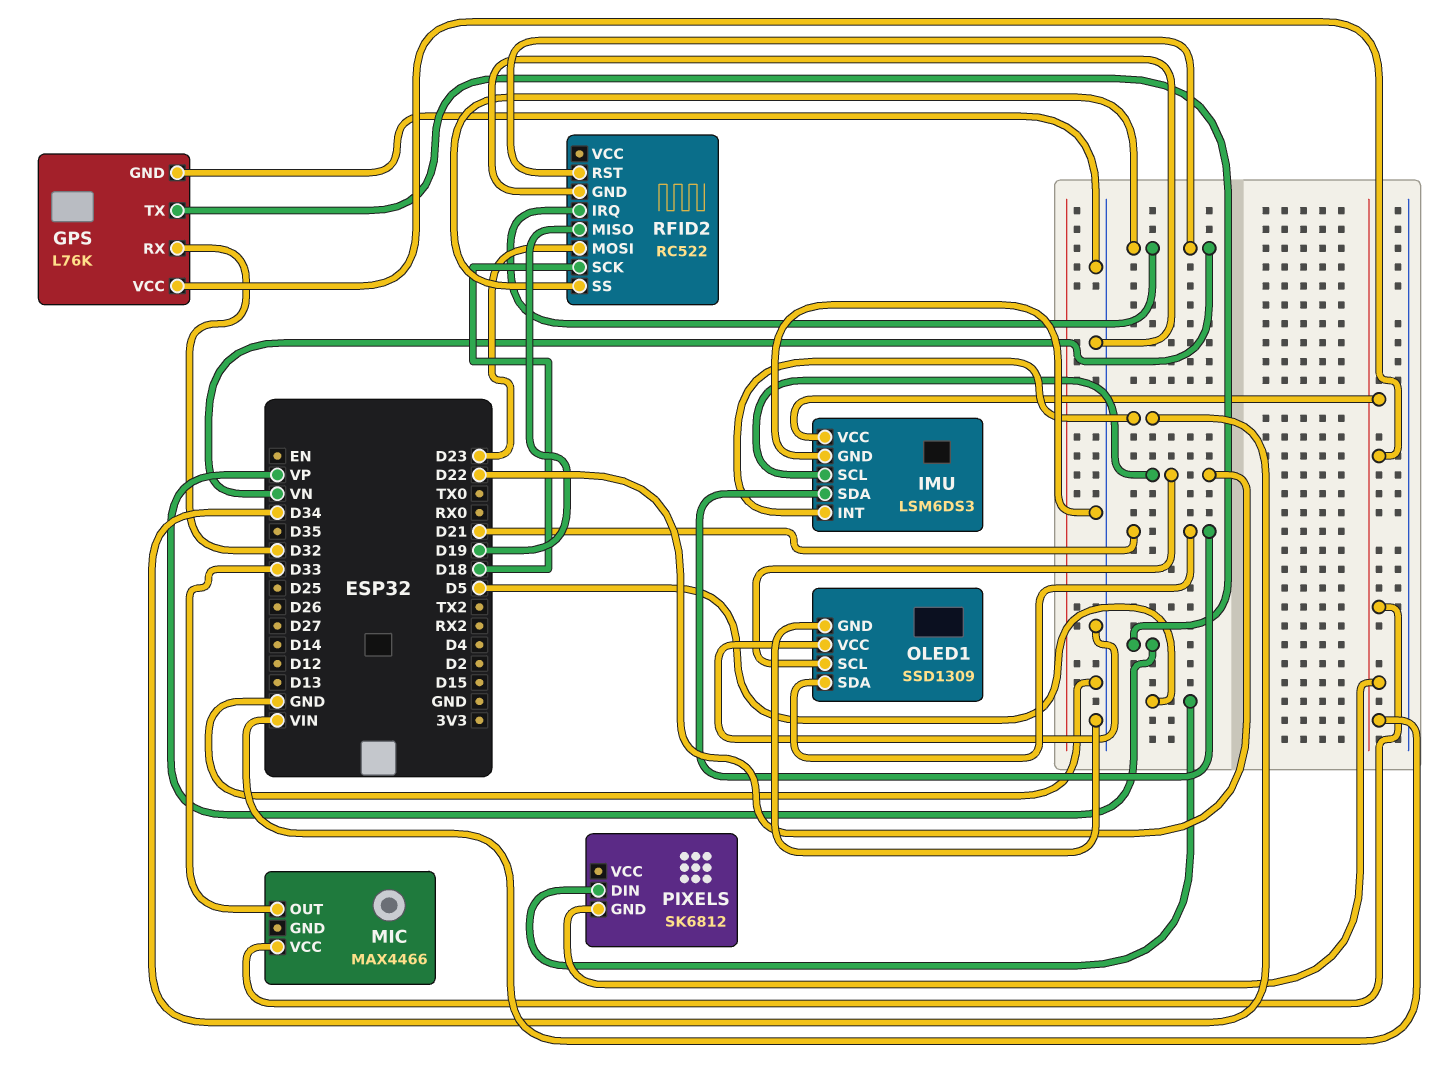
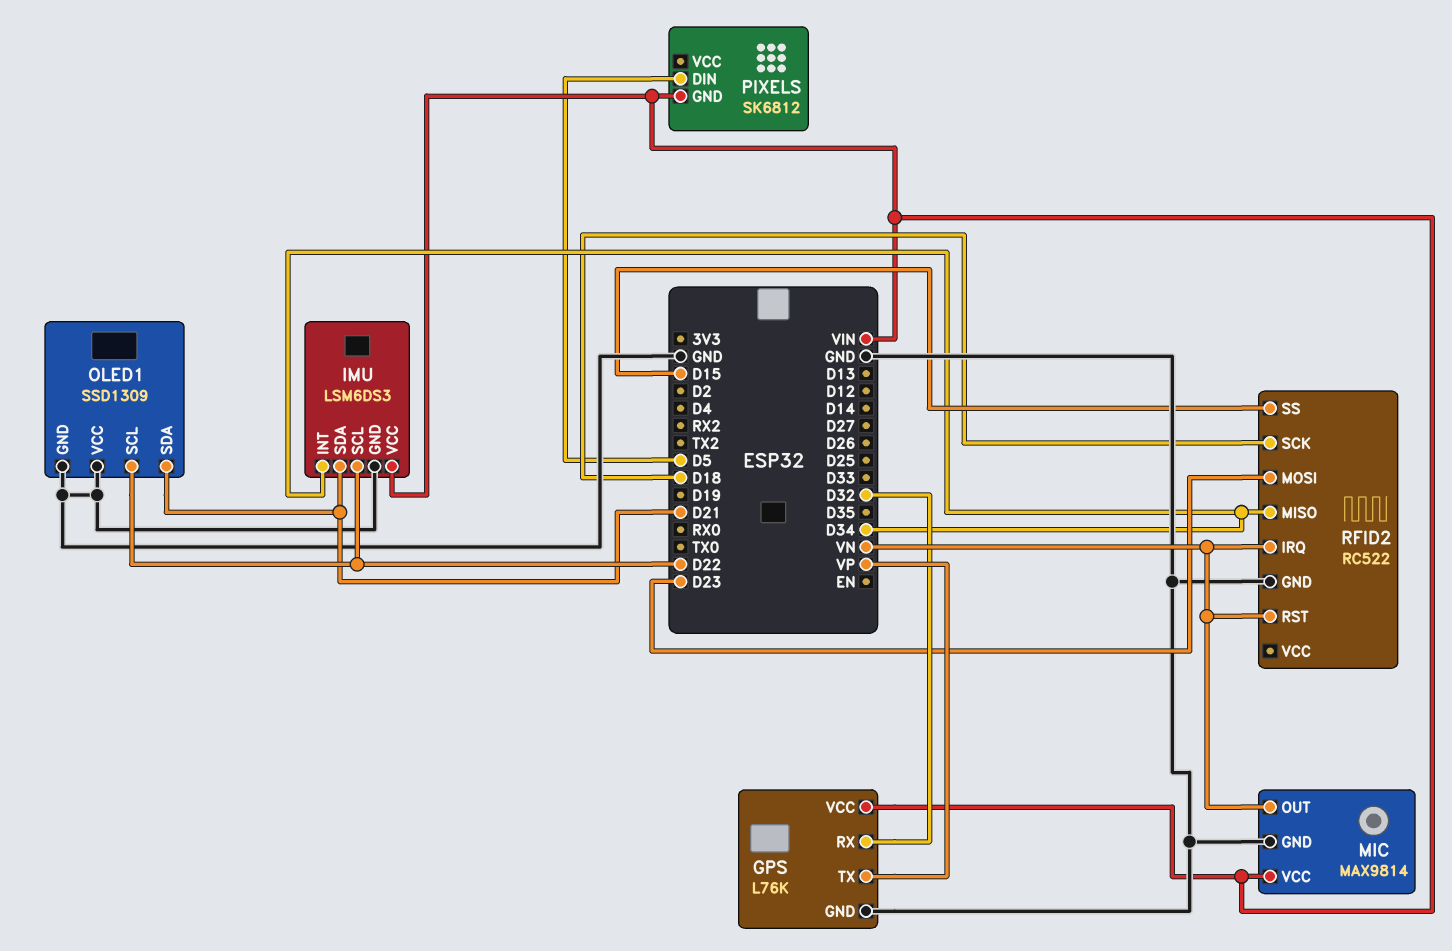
MIC: MAX4466 -> MAX9814
MIC pin GND: none -> GND
MIC pin OUT: D33 -> VN
RFID2 pin MISO: D19 -> D34
RFID2 pin SS: VN -> D15

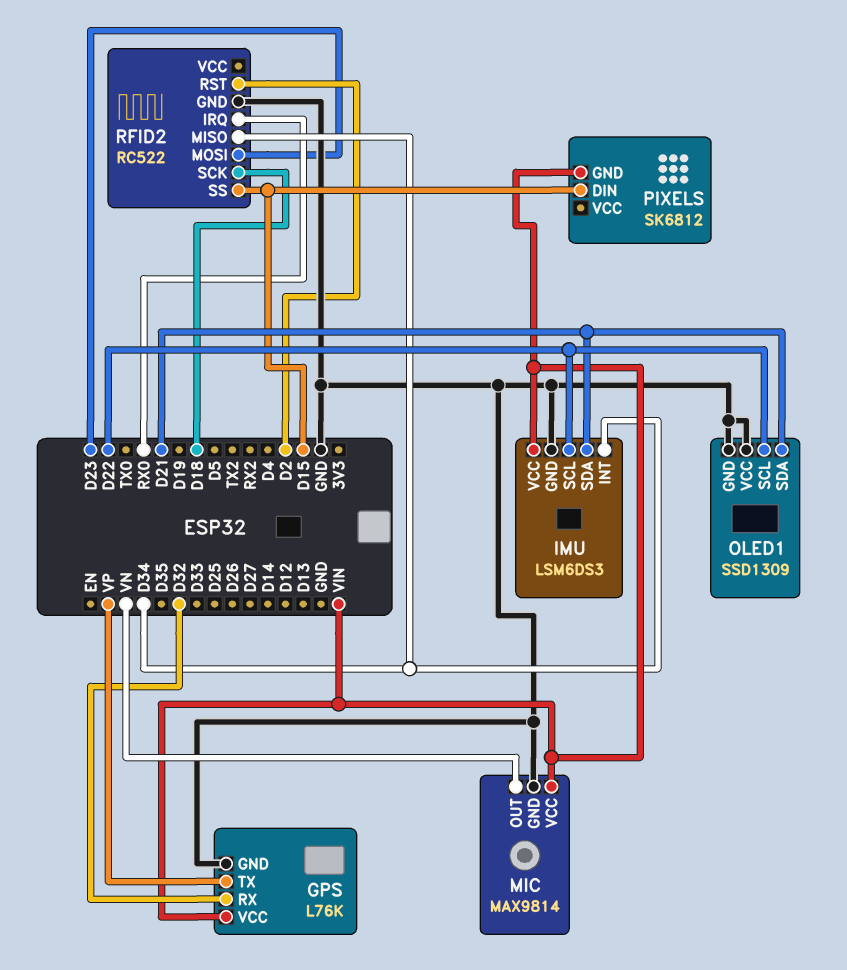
PIXELS pin DIN: D5 -> D15
RFID2 pin IRQ: VN -> RX0
RFID2 pin RST: VN -> D2

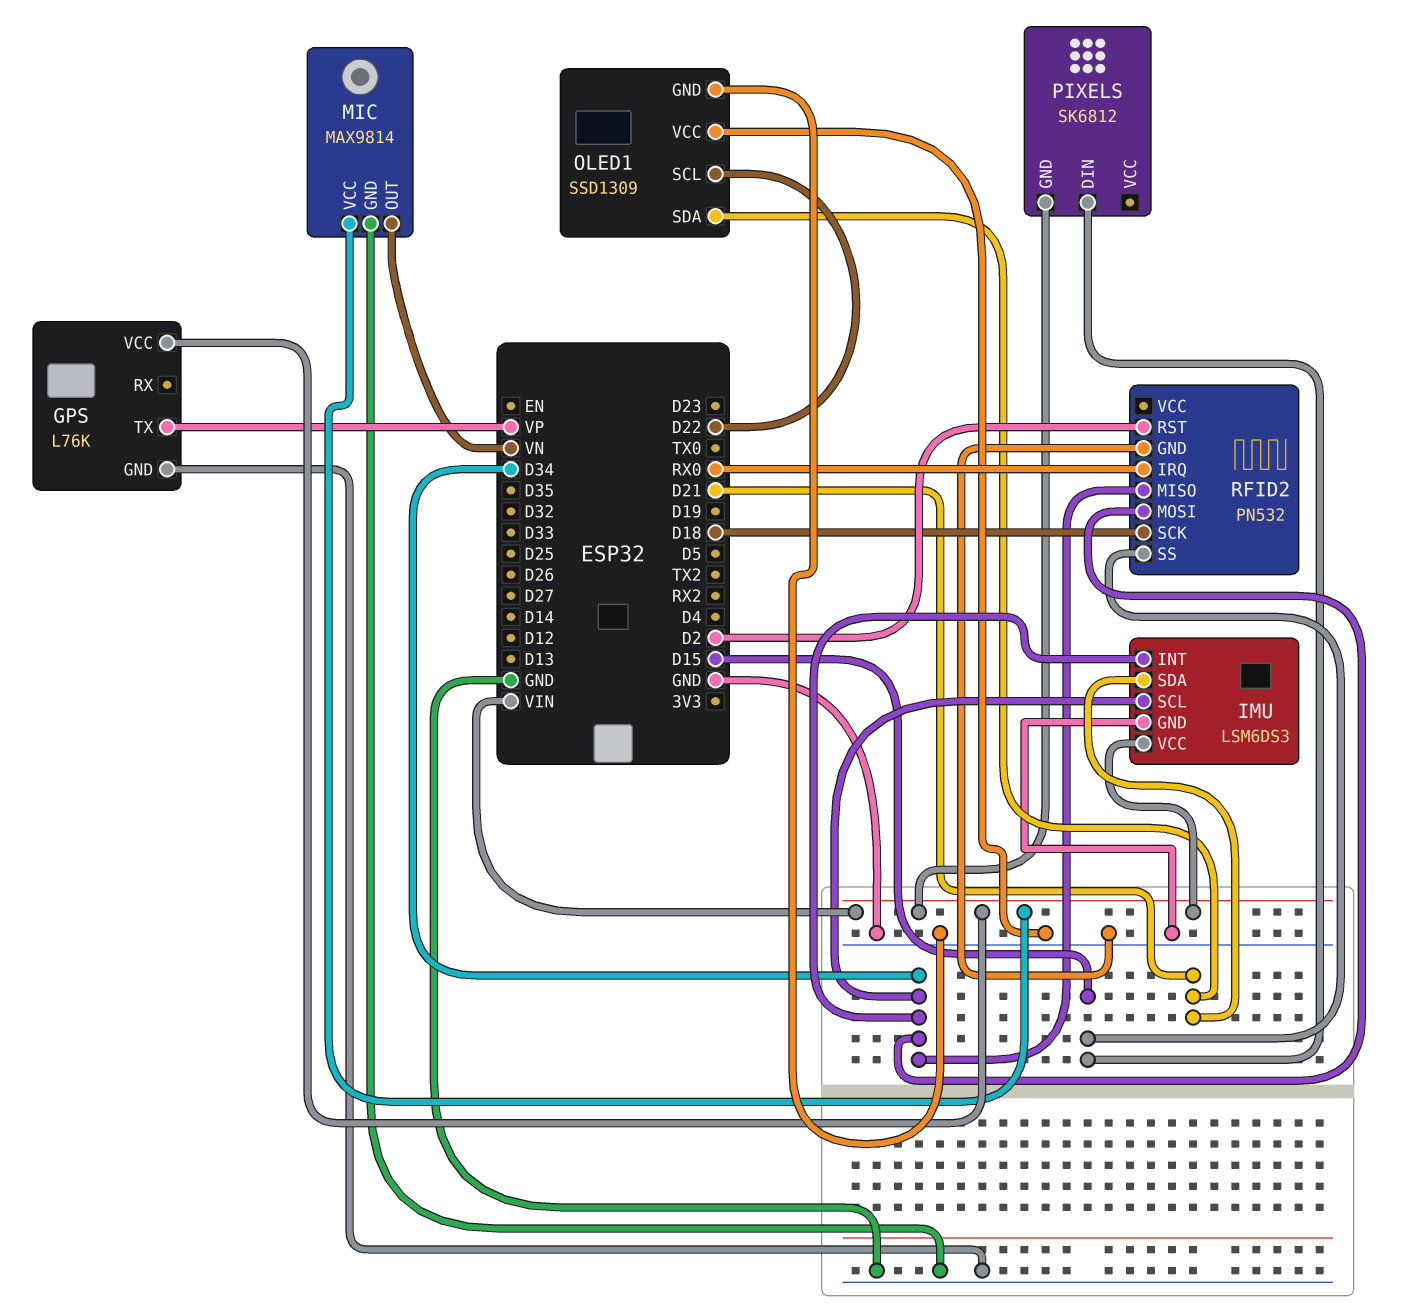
GPS pin RX: D32 -> none
IMU pin SCL: D22 -> D34
RFID2: RC522 -> PN532
RFID2 pin MOSI: D23 -> D34

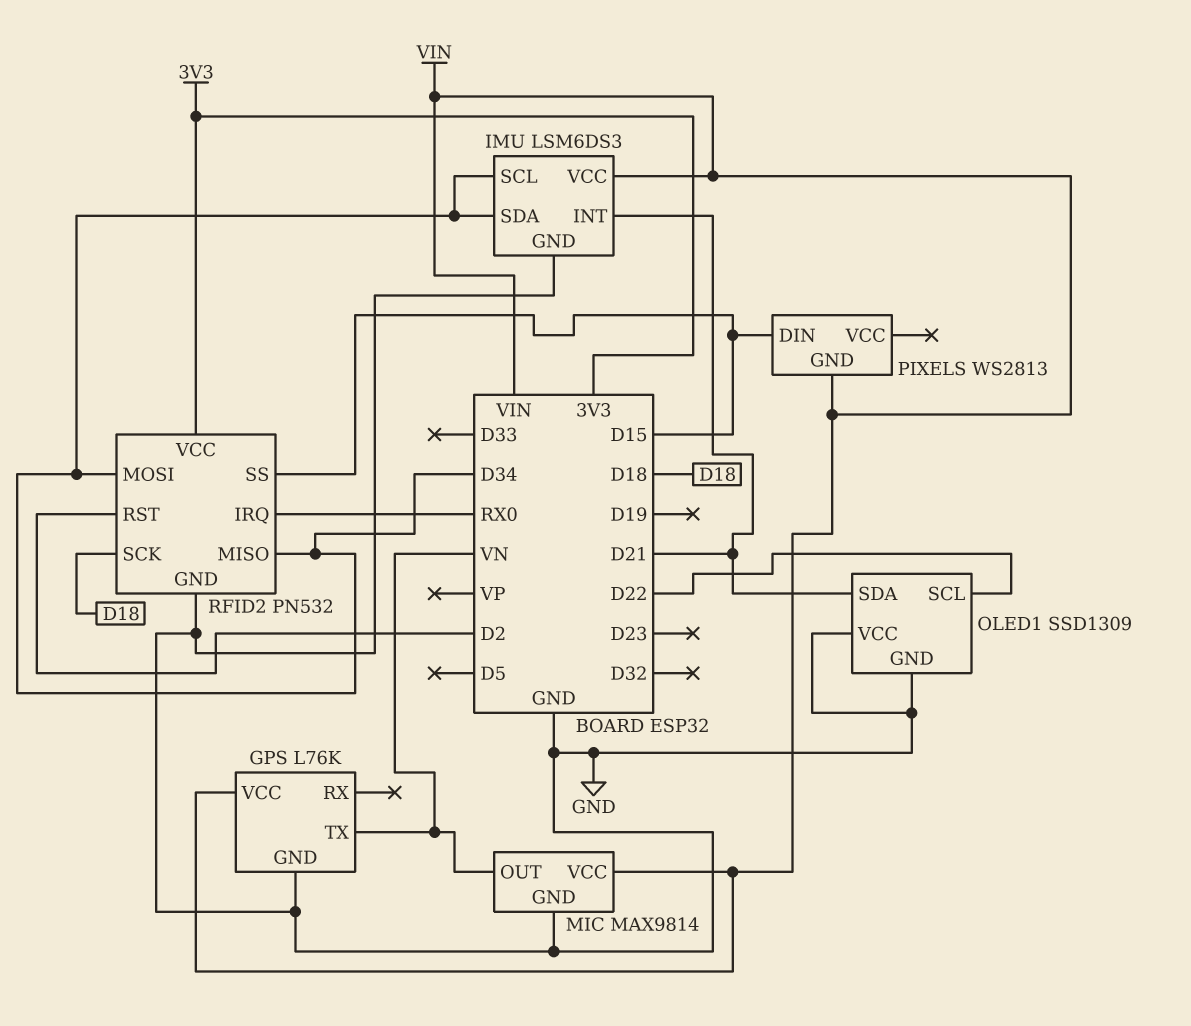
GPS pin TX: VP -> VN
IMU pin INT: D34 -> D21
IMU pin SDA: D21 -> D34
PIXELS: SK6812 -> WS2813
RFID2 pin VCC: none -> 3V3

